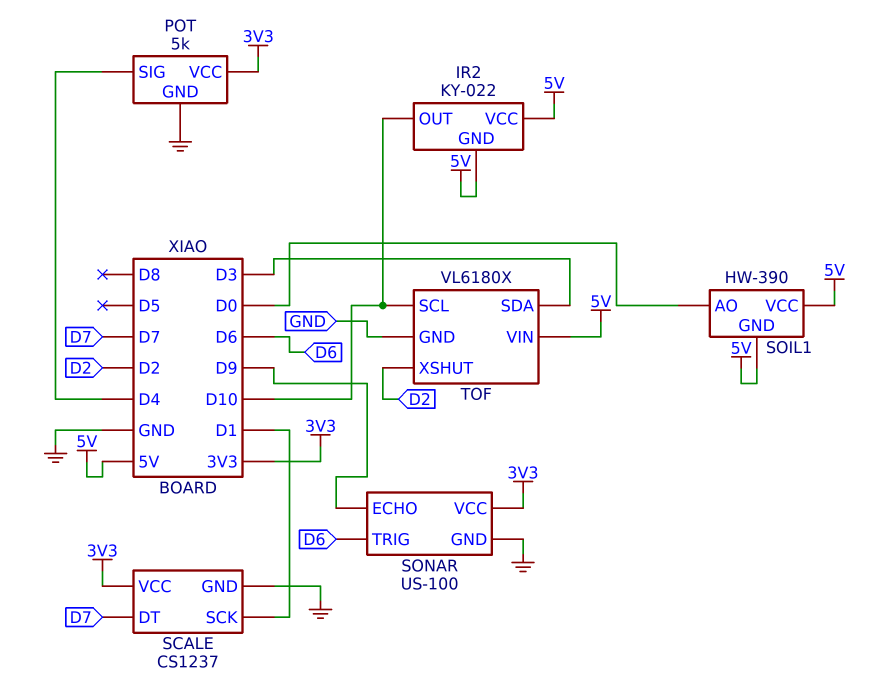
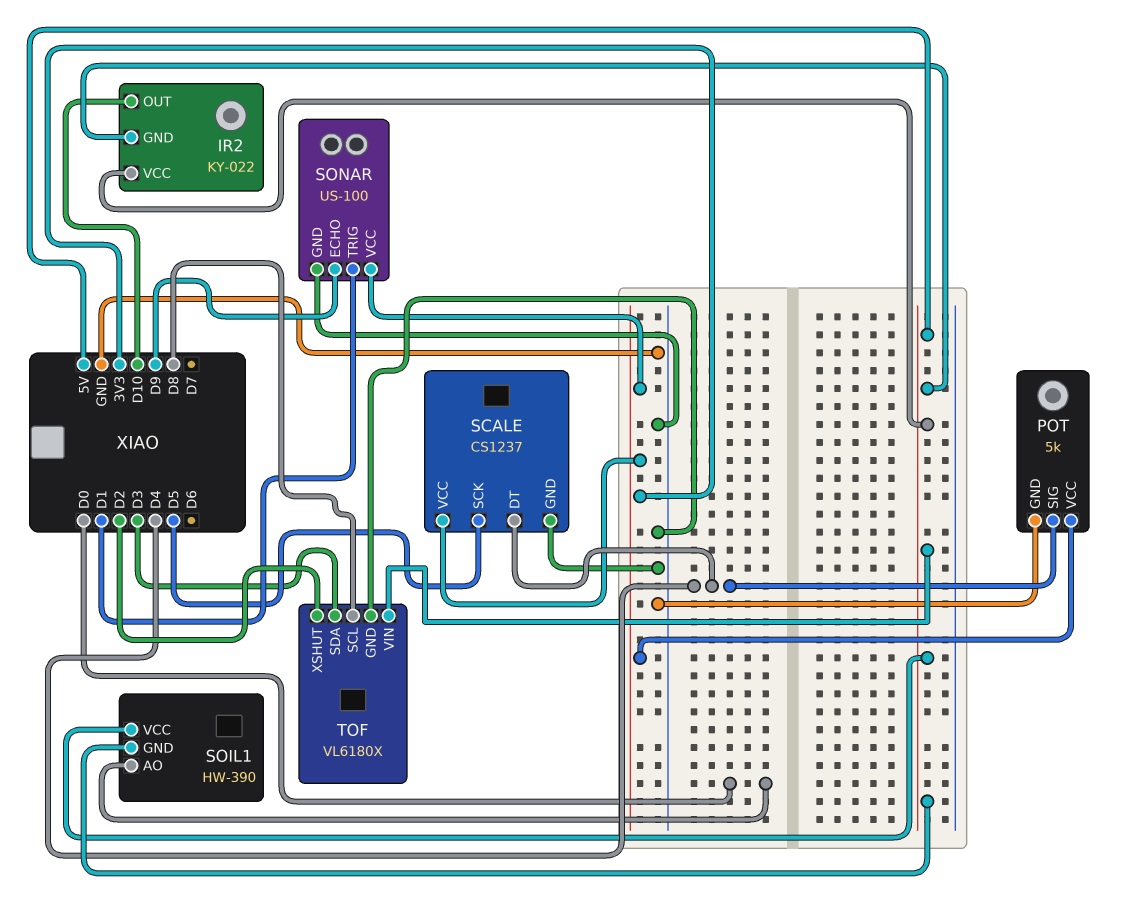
SCALE pin DT: D7 -> D4
SCALE pin SCK: D1 -> D5
SONAR pin TRIG: D6 -> D1
TOF pin SCL: D10 -> D8

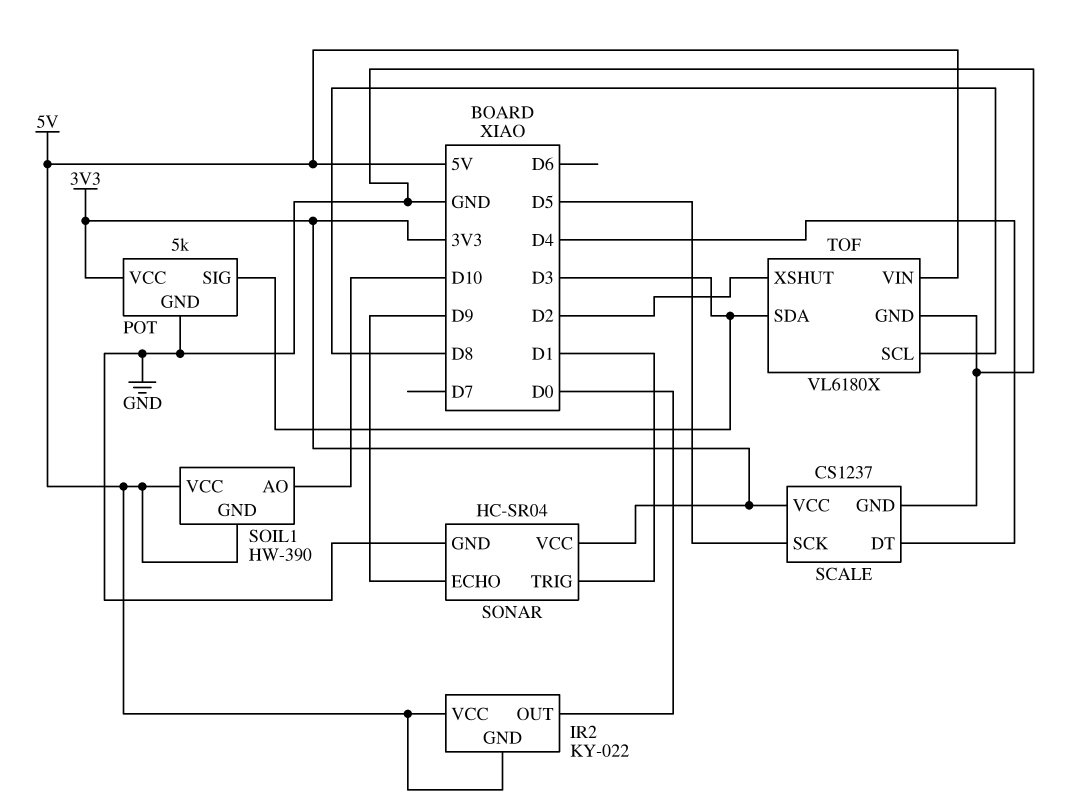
IR2 pin OUT: D10 -> D0
POT pin SIG: D4 -> D3
SOIL1 pin AO: D0 -> D10
SONAR: US-100 -> HC-SR04

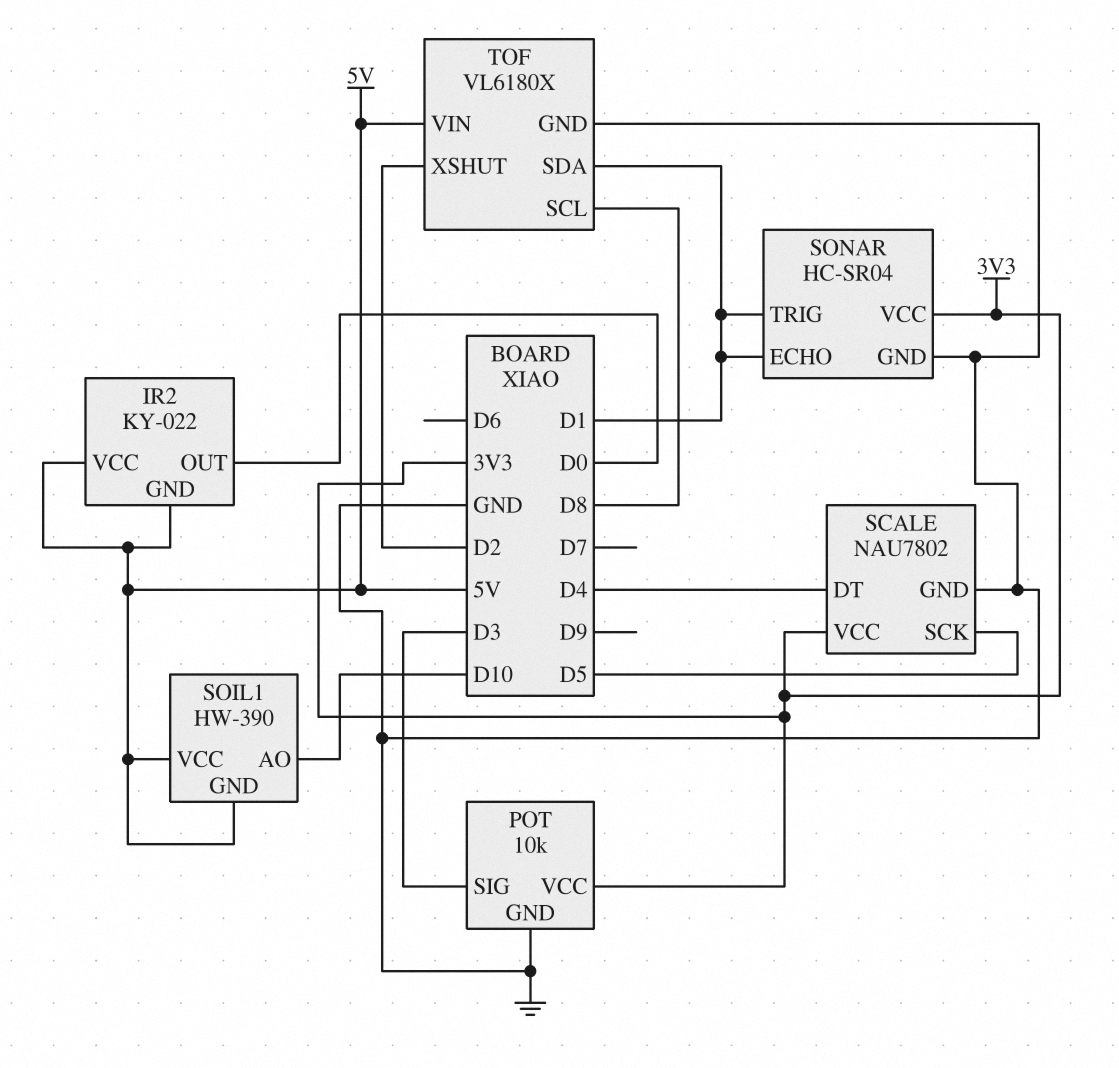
POT: 5k -> 10k
SCALE: CS1237 -> NAU7802
SONAR pin ECHO: D9 -> D1
TOF pin SDA: D3 -> D1

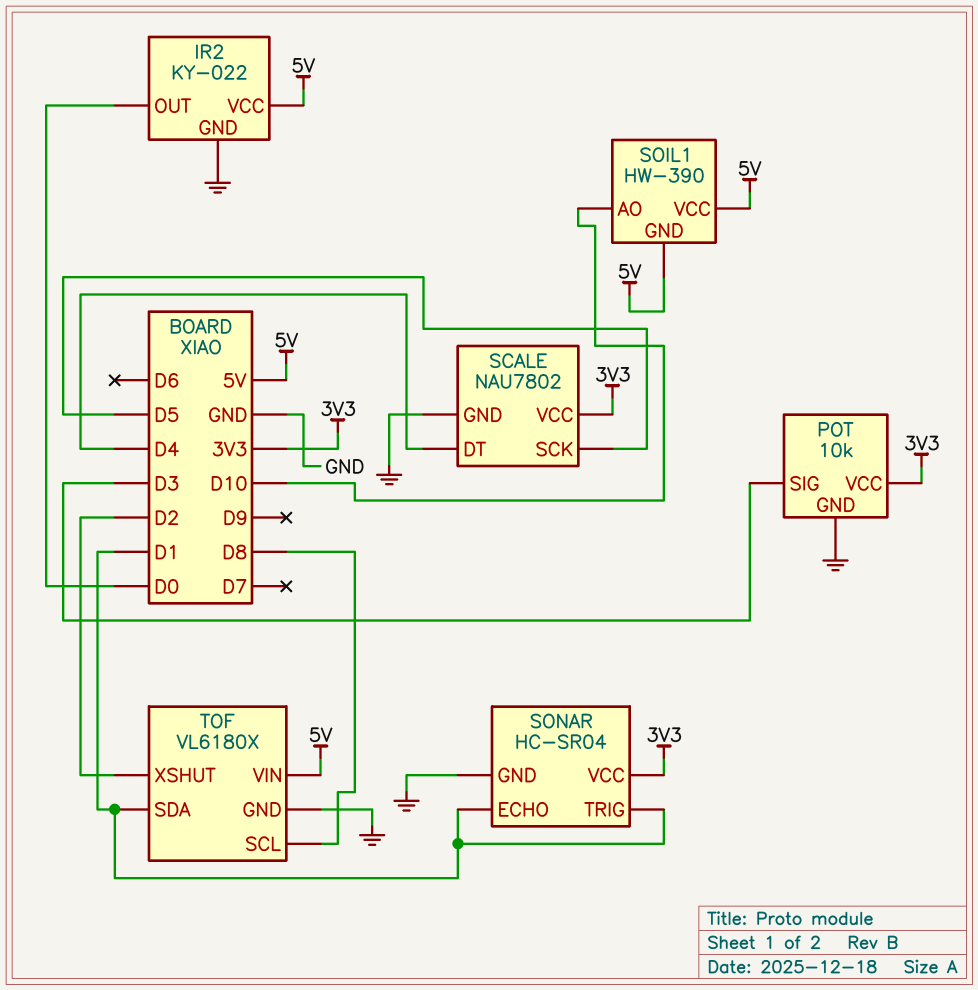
IR2 pin GND: 5V -> GND

